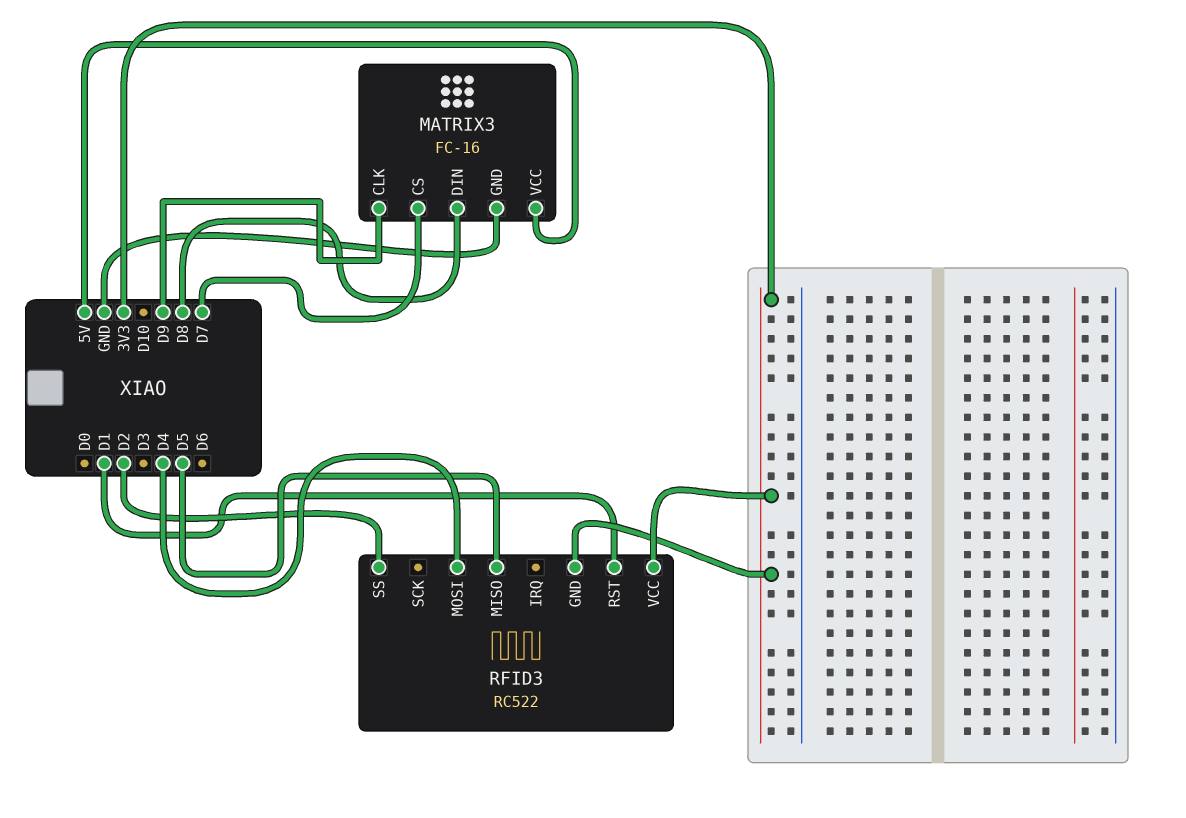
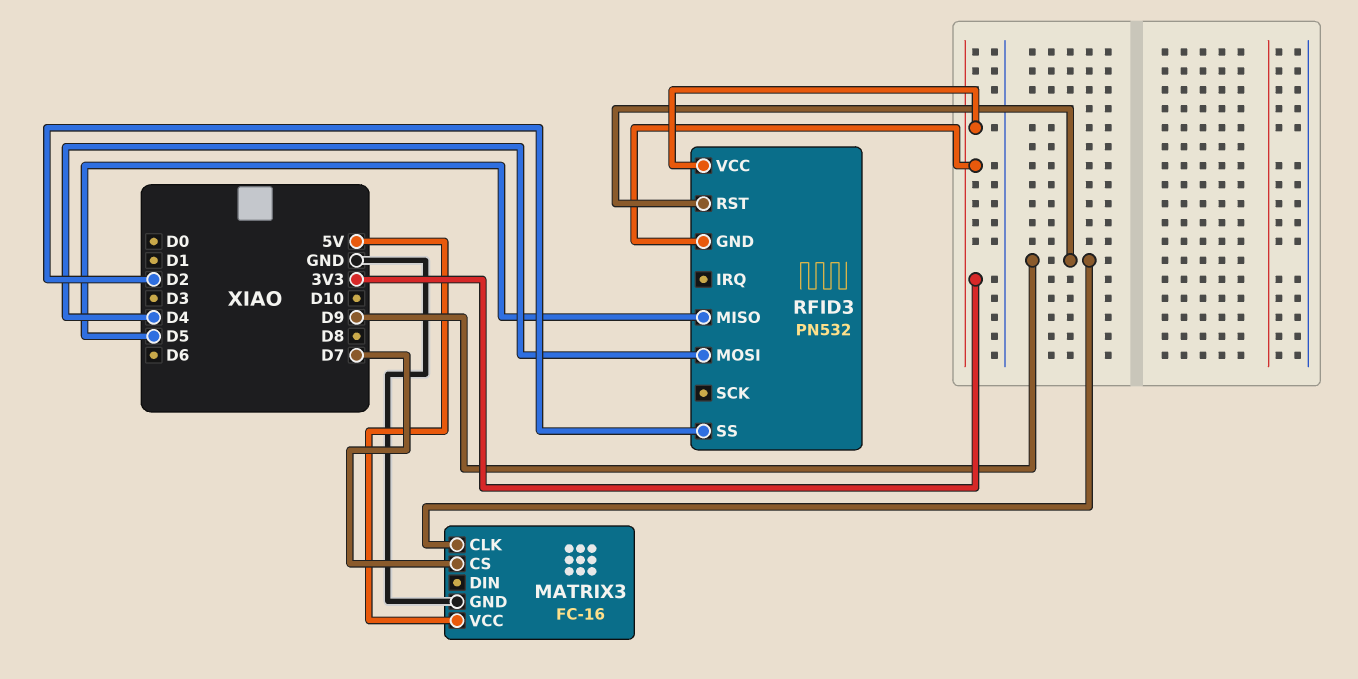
MATRIX3 pin DIN: D8 -> none
RFID3: RC522 -> PN532
RFID3 pin RST: D1 -> D9

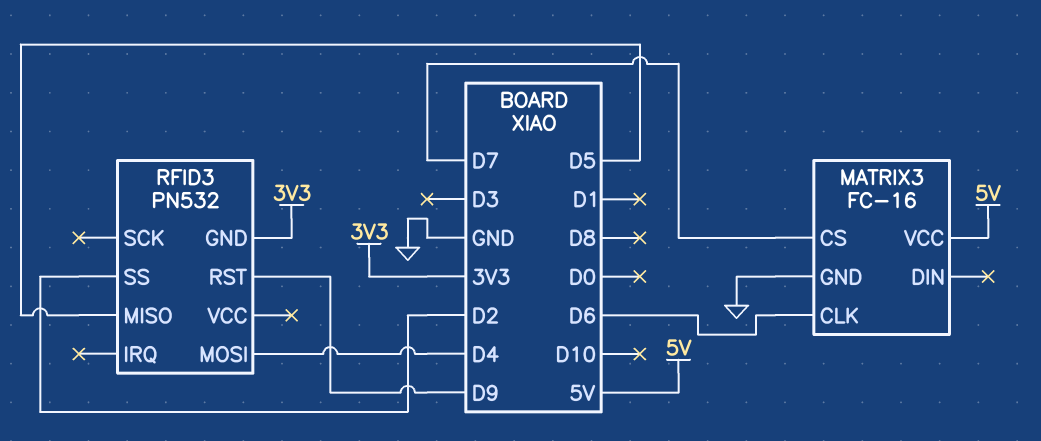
MATRIX3 pin CLK: D9 -> D6
RFID3 pin VCC: 3V3 -> none

